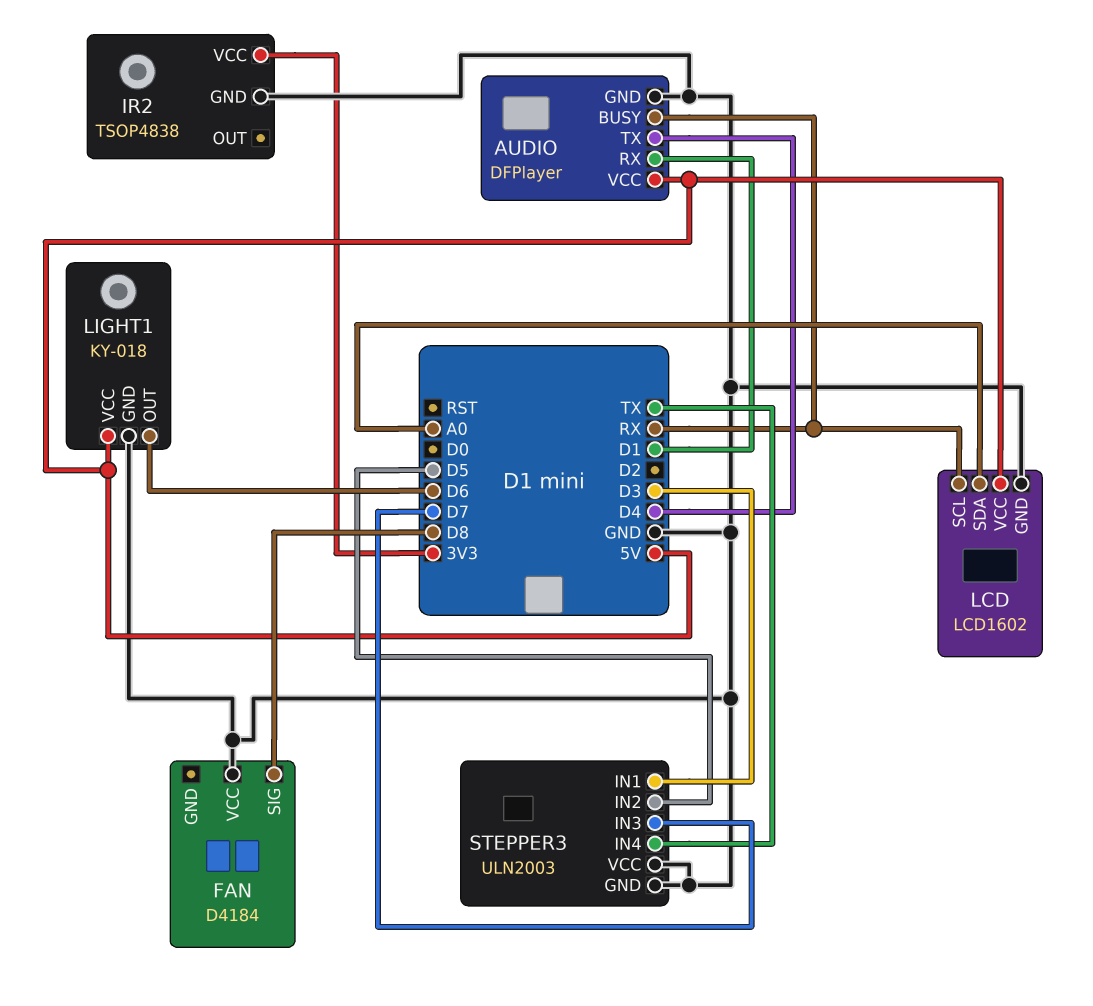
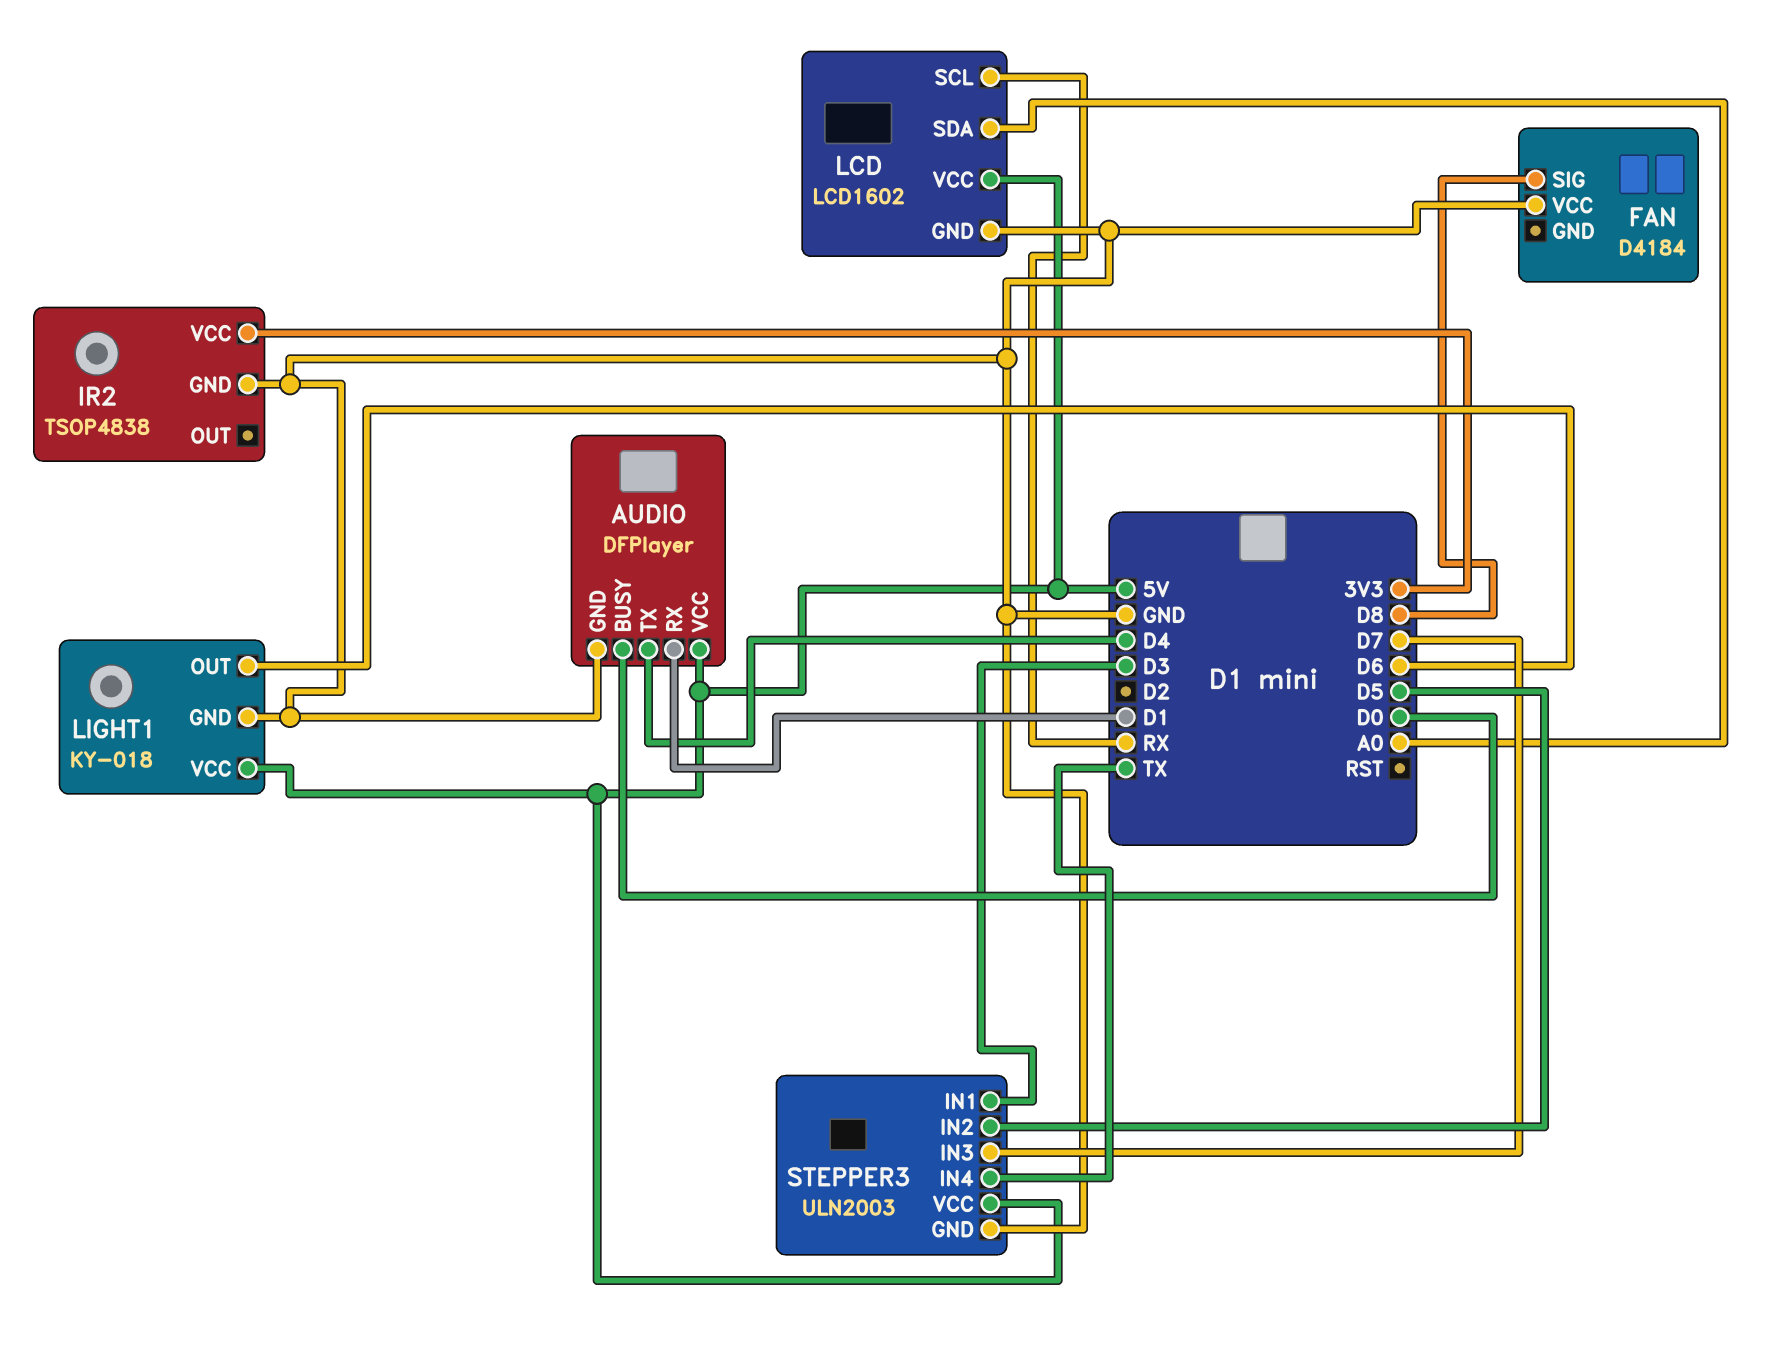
AUDIO pin BUSY: RX -> D0
STEPPER3 pin VCC: GND -> 5V

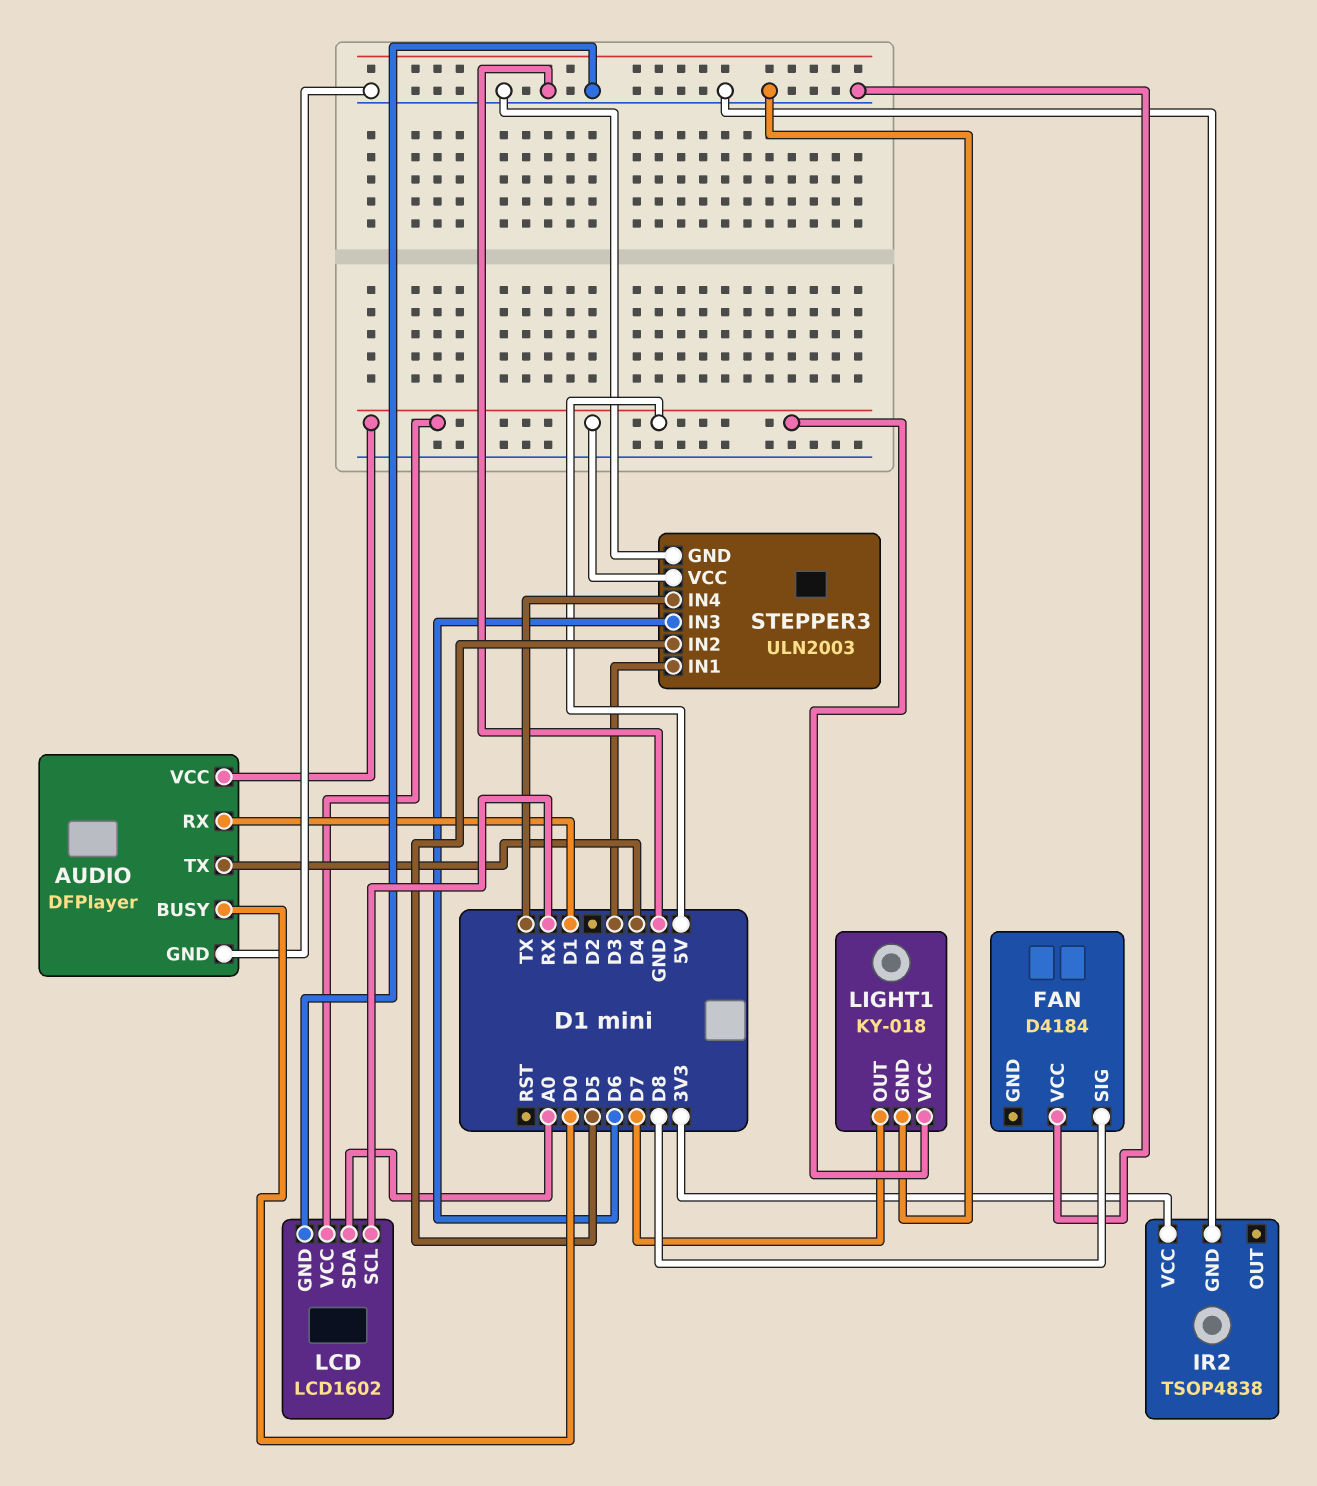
LIGHT1 pin OUT: D6 -> D7
STEPPER3 pin IN3: D7 -> D6

